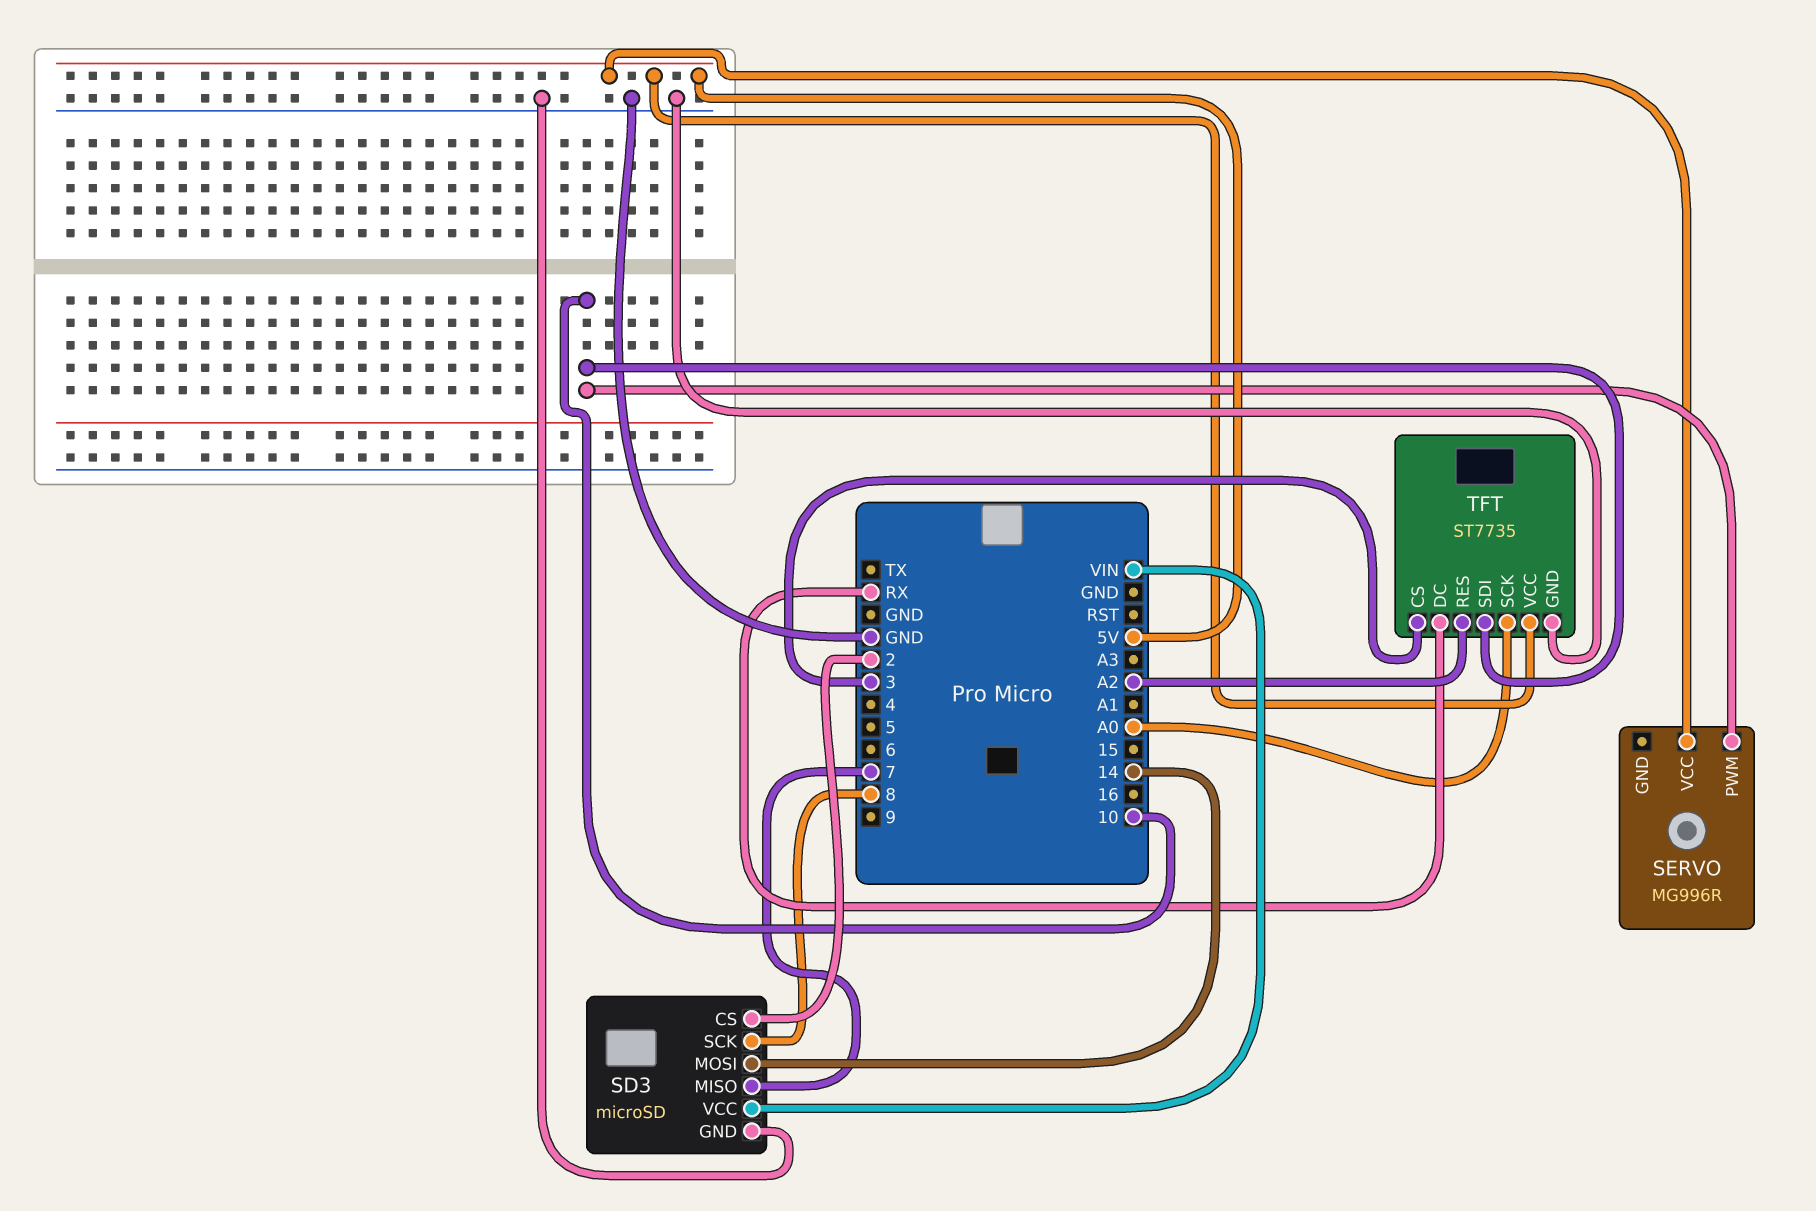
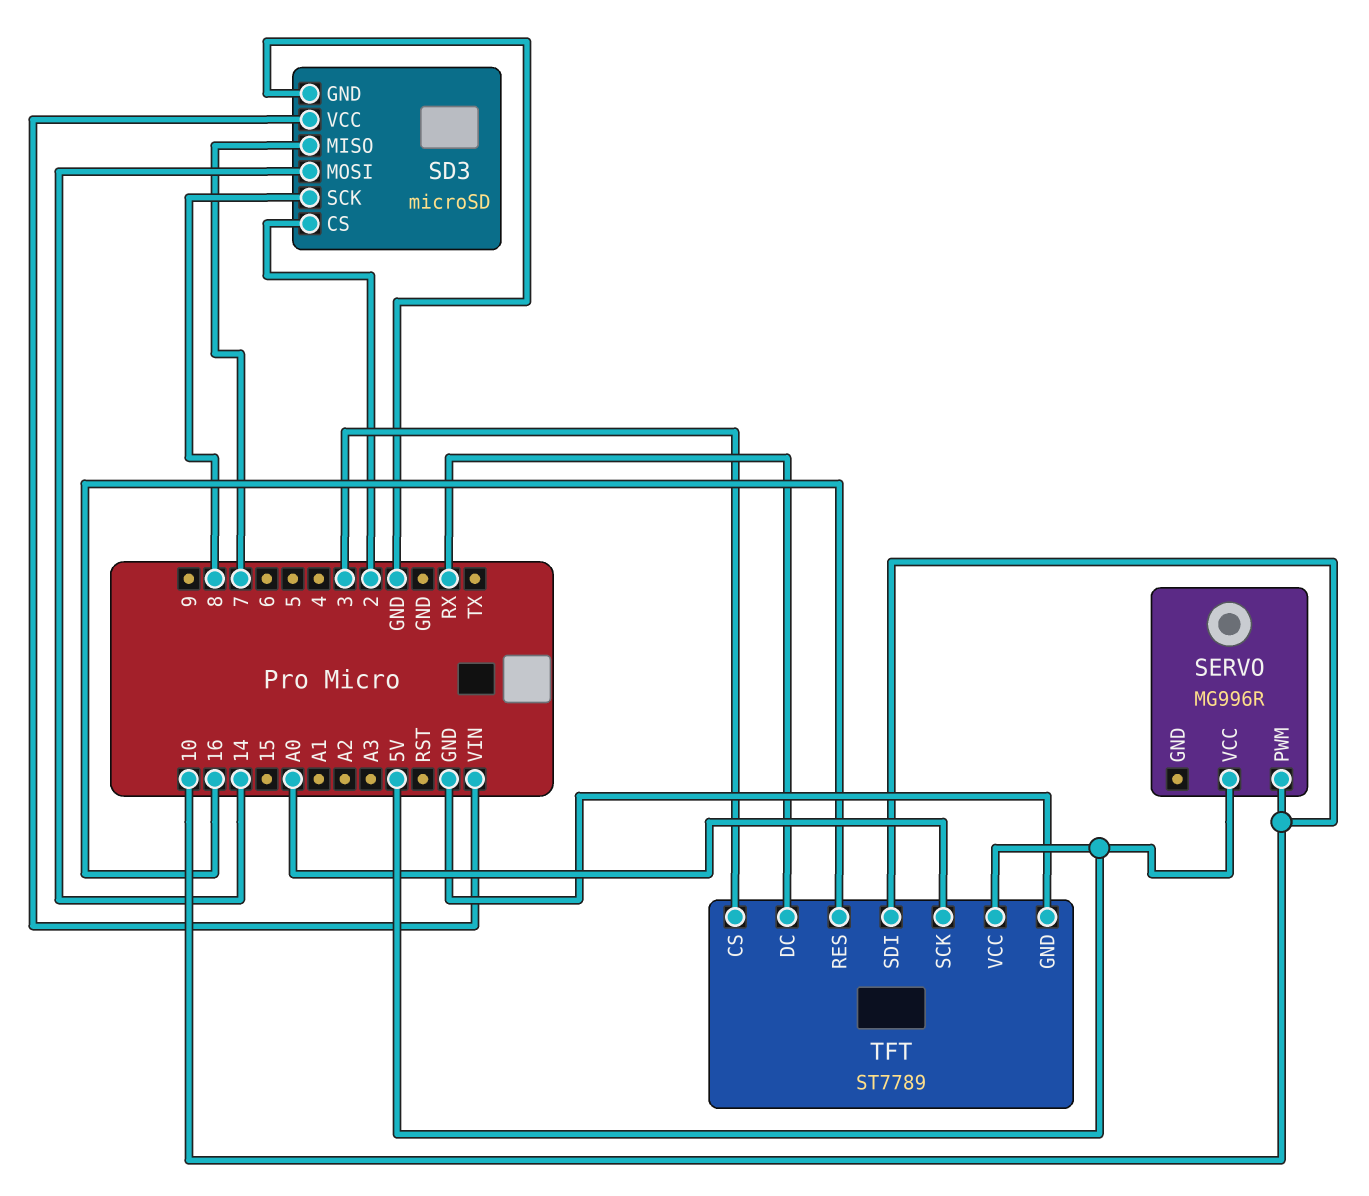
TFT: ST7735 -> ST7789
TFT pin RES: A2 -> 16

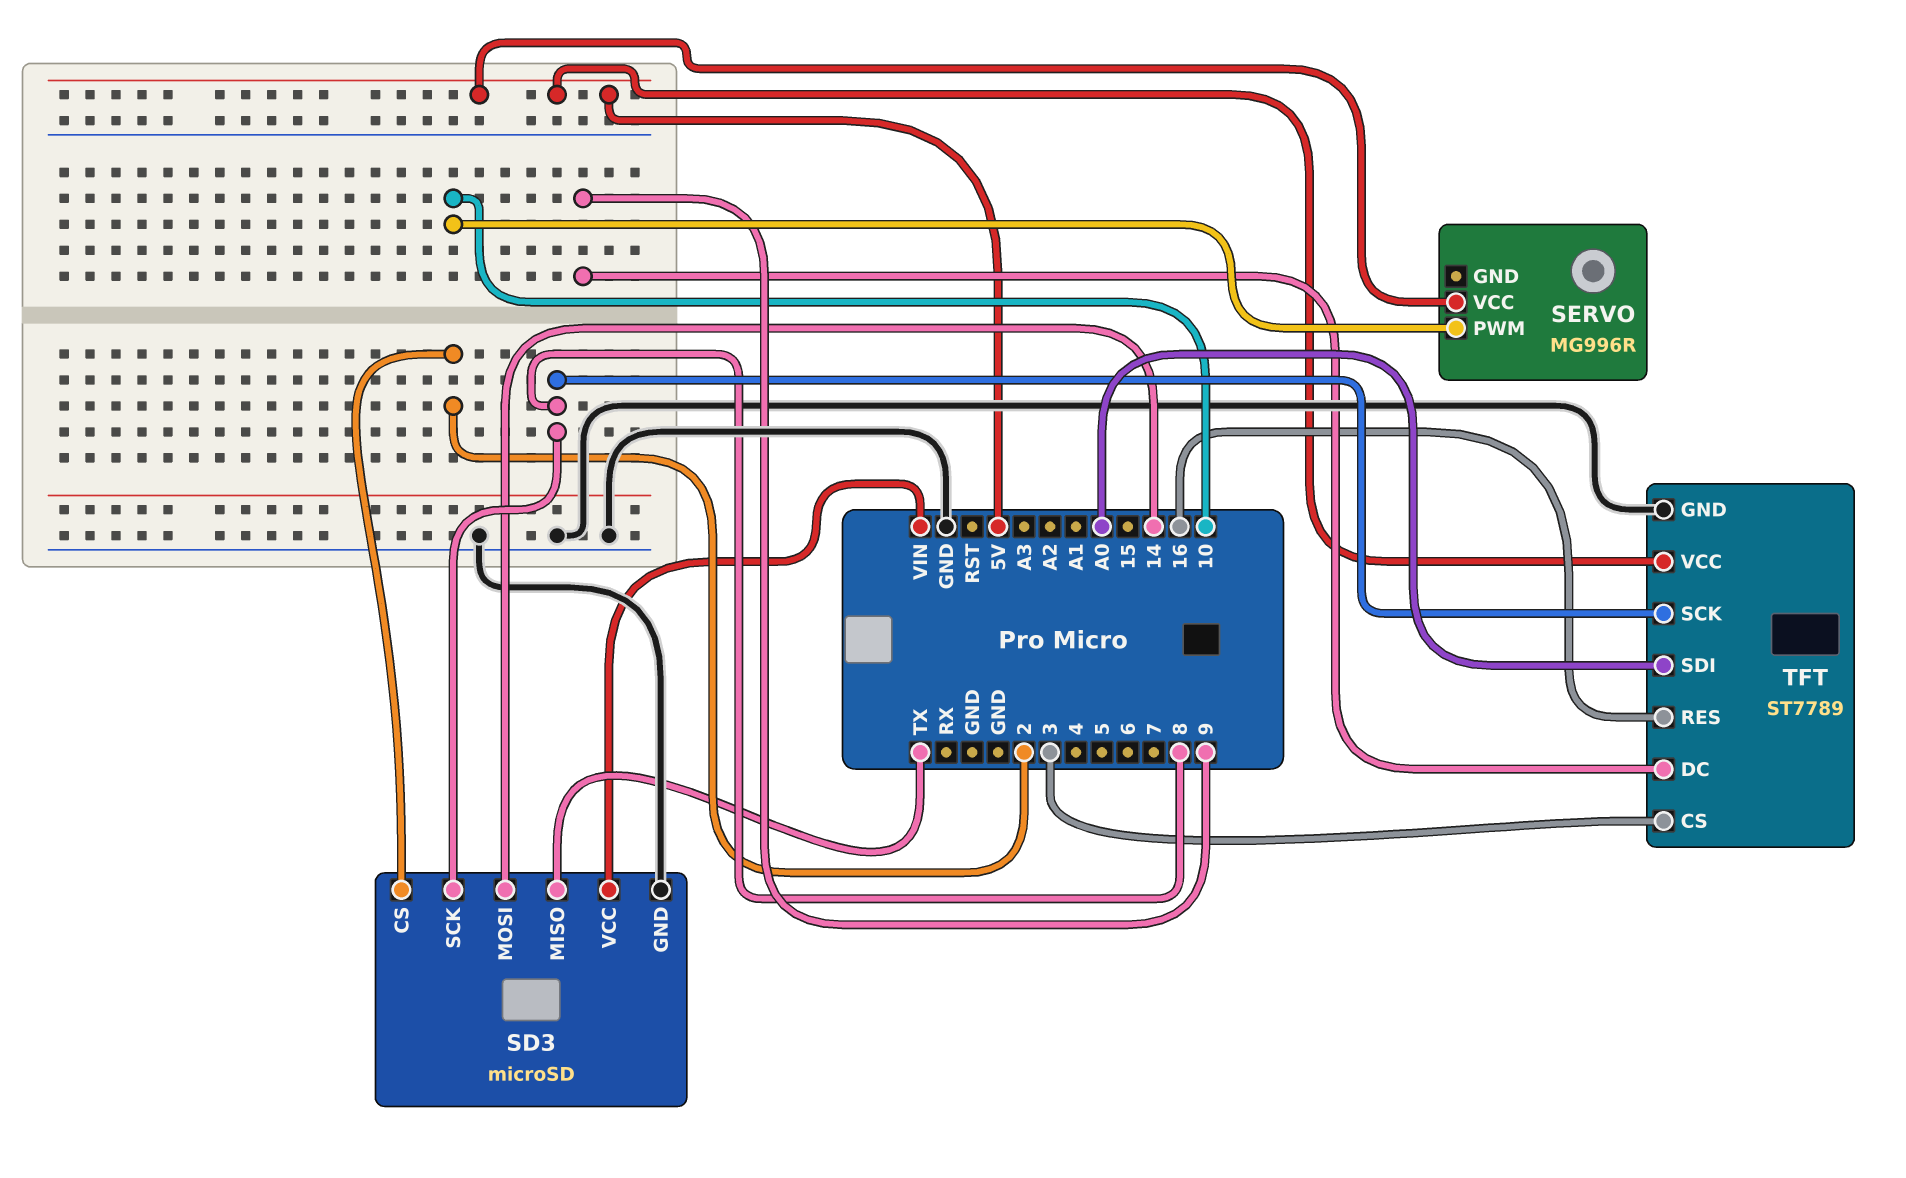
SD3 pin MISO: 7 -> TX
TFT pin DC: RX -> 9
TFT pin SCK: A0 -> 8
TFT pin SDI: 10 -> A0

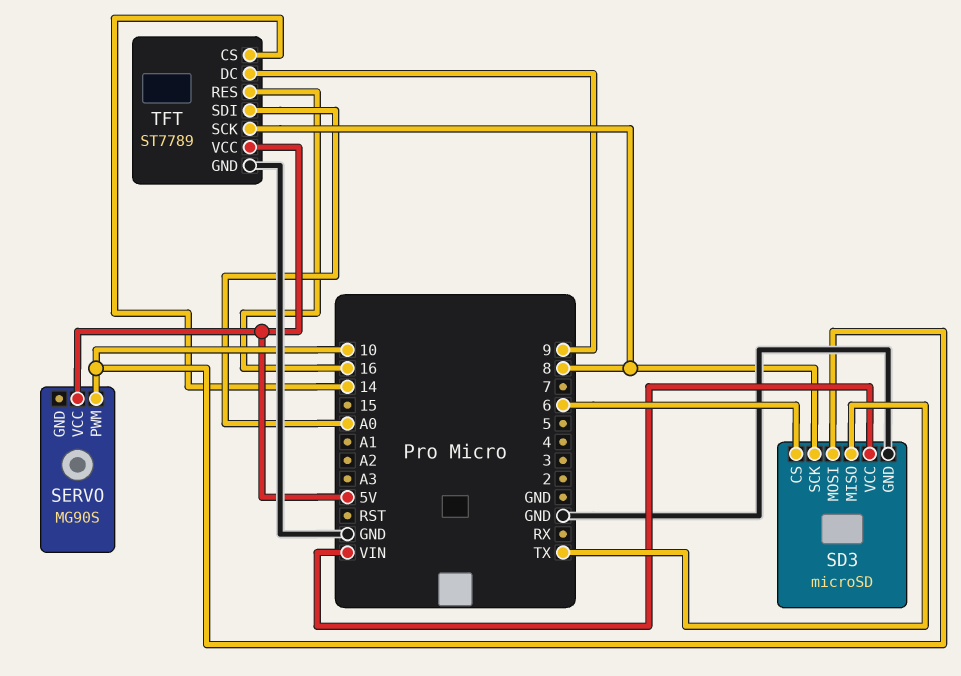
SD3 pin CS: 2 -> 6
SD3 pin MOSI: 14 -> 10
SERVO: MG996R -> MG90S
TFT pin CS: 3 -> 14

